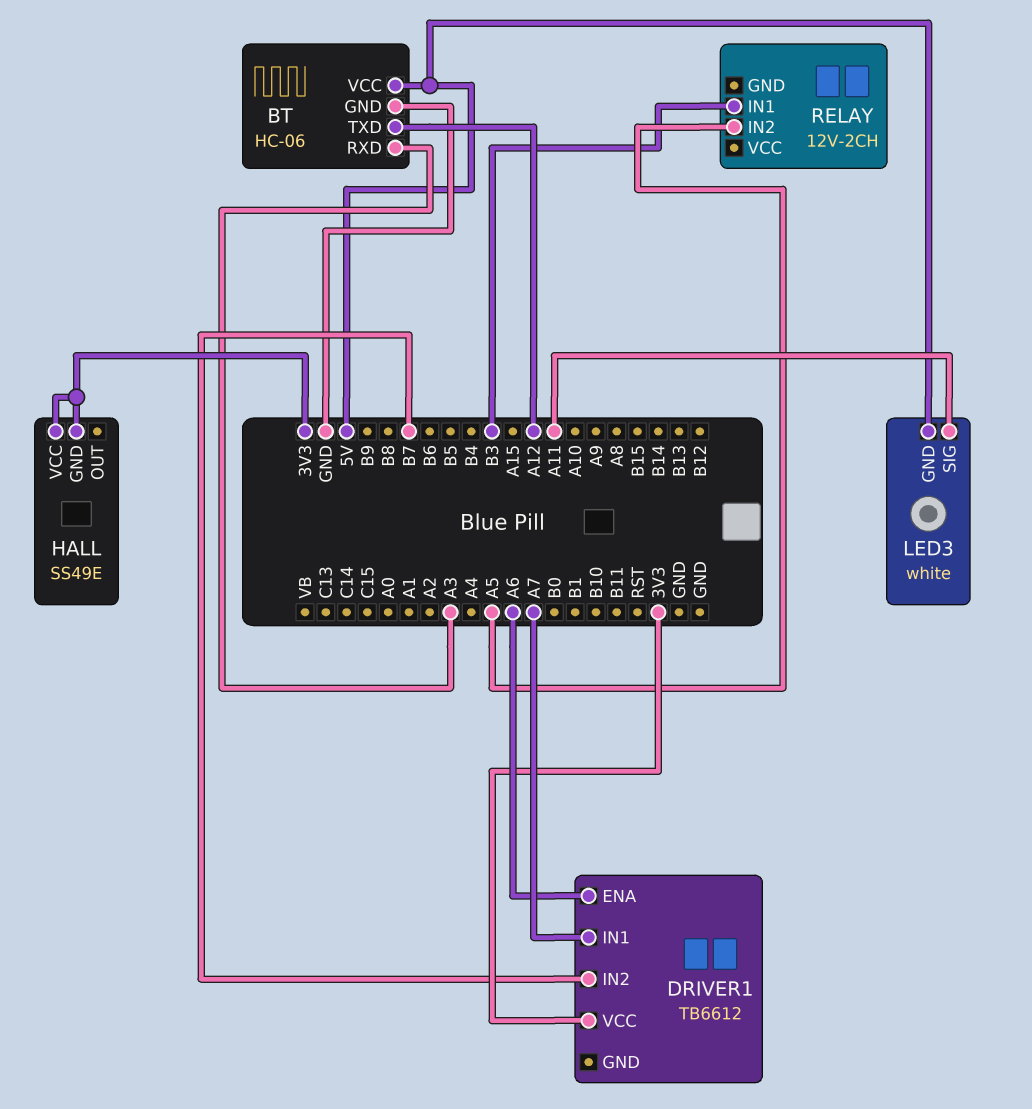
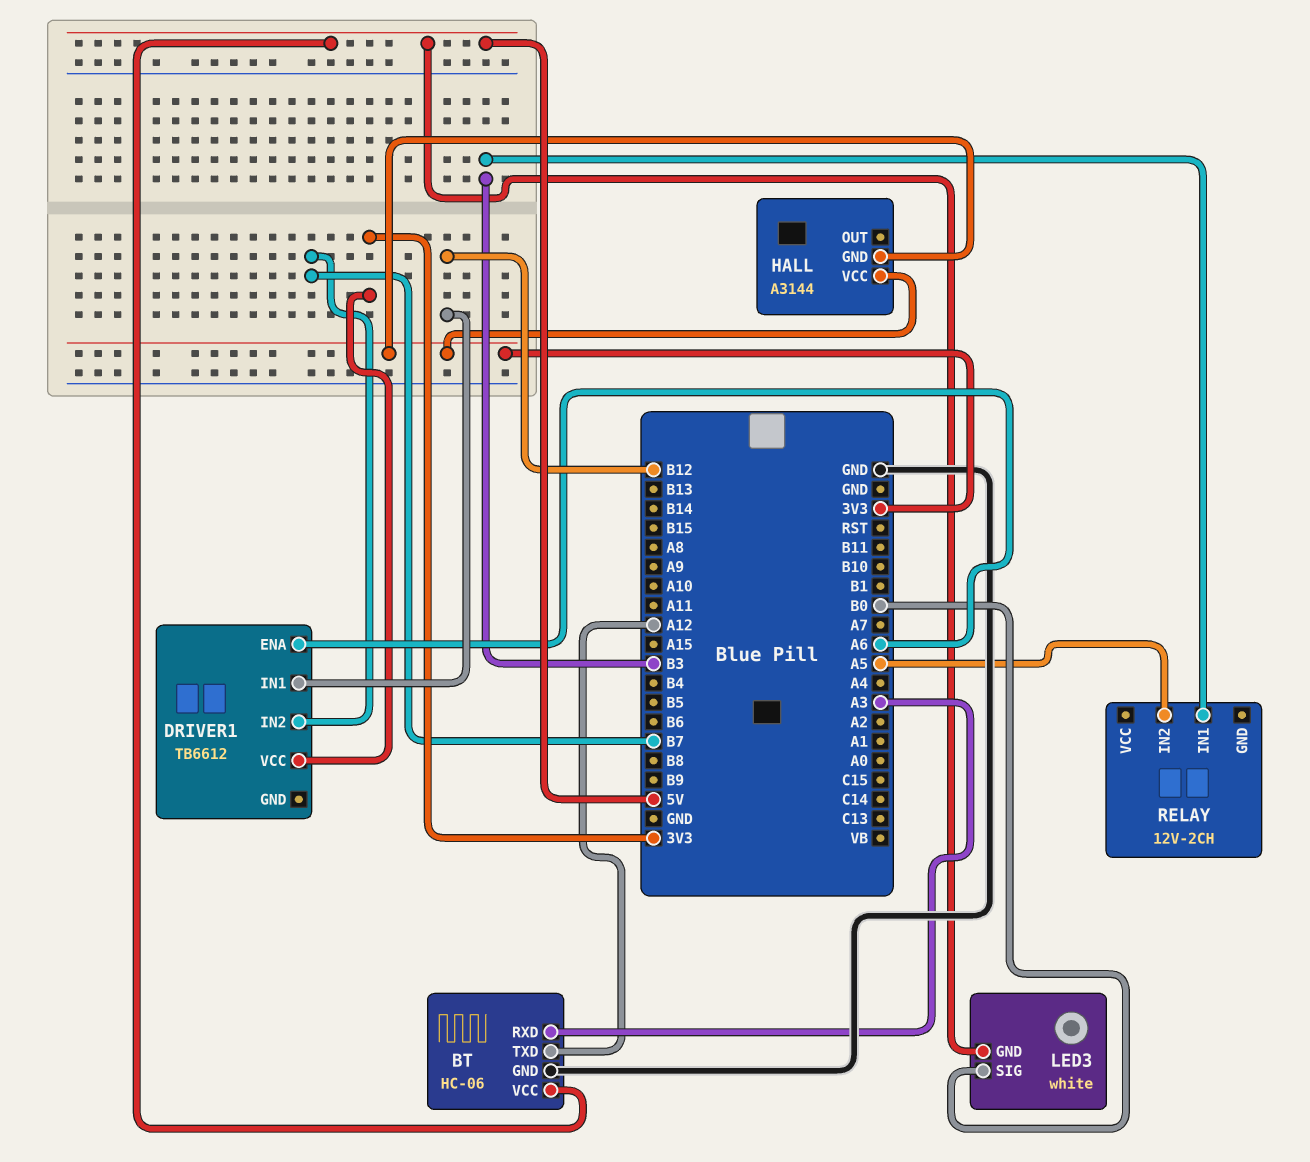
DRIVER1 pin IN1: A7 -> B12
HALL: SS49E -> A3144
LED3 pin SIG: A11 -> B0

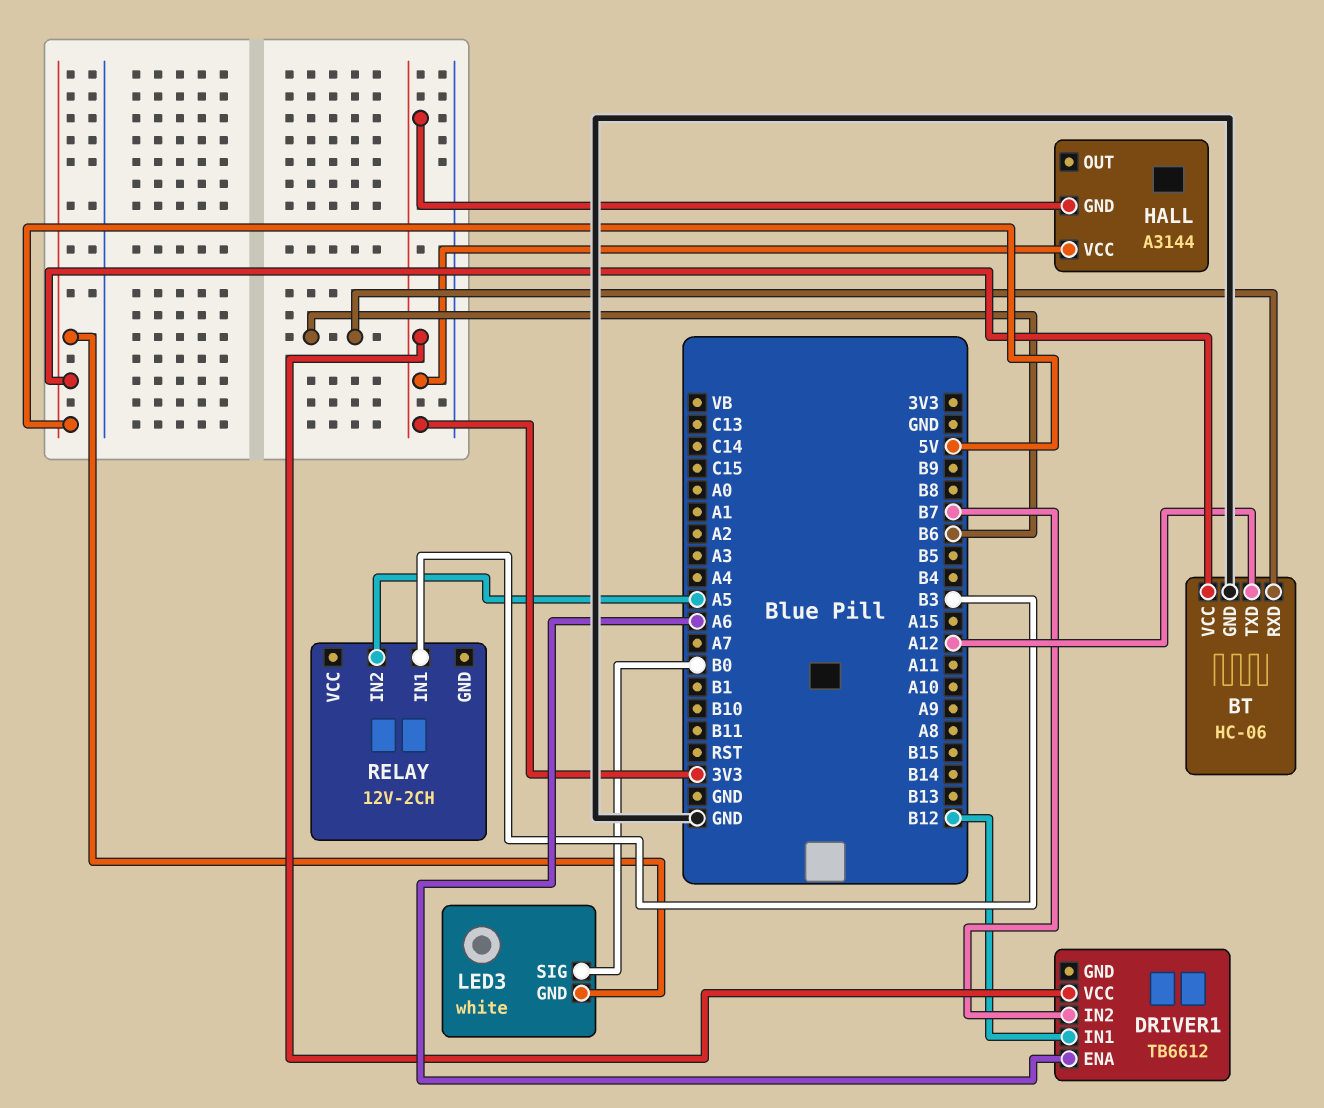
BT pin RXD: A3 -> B6

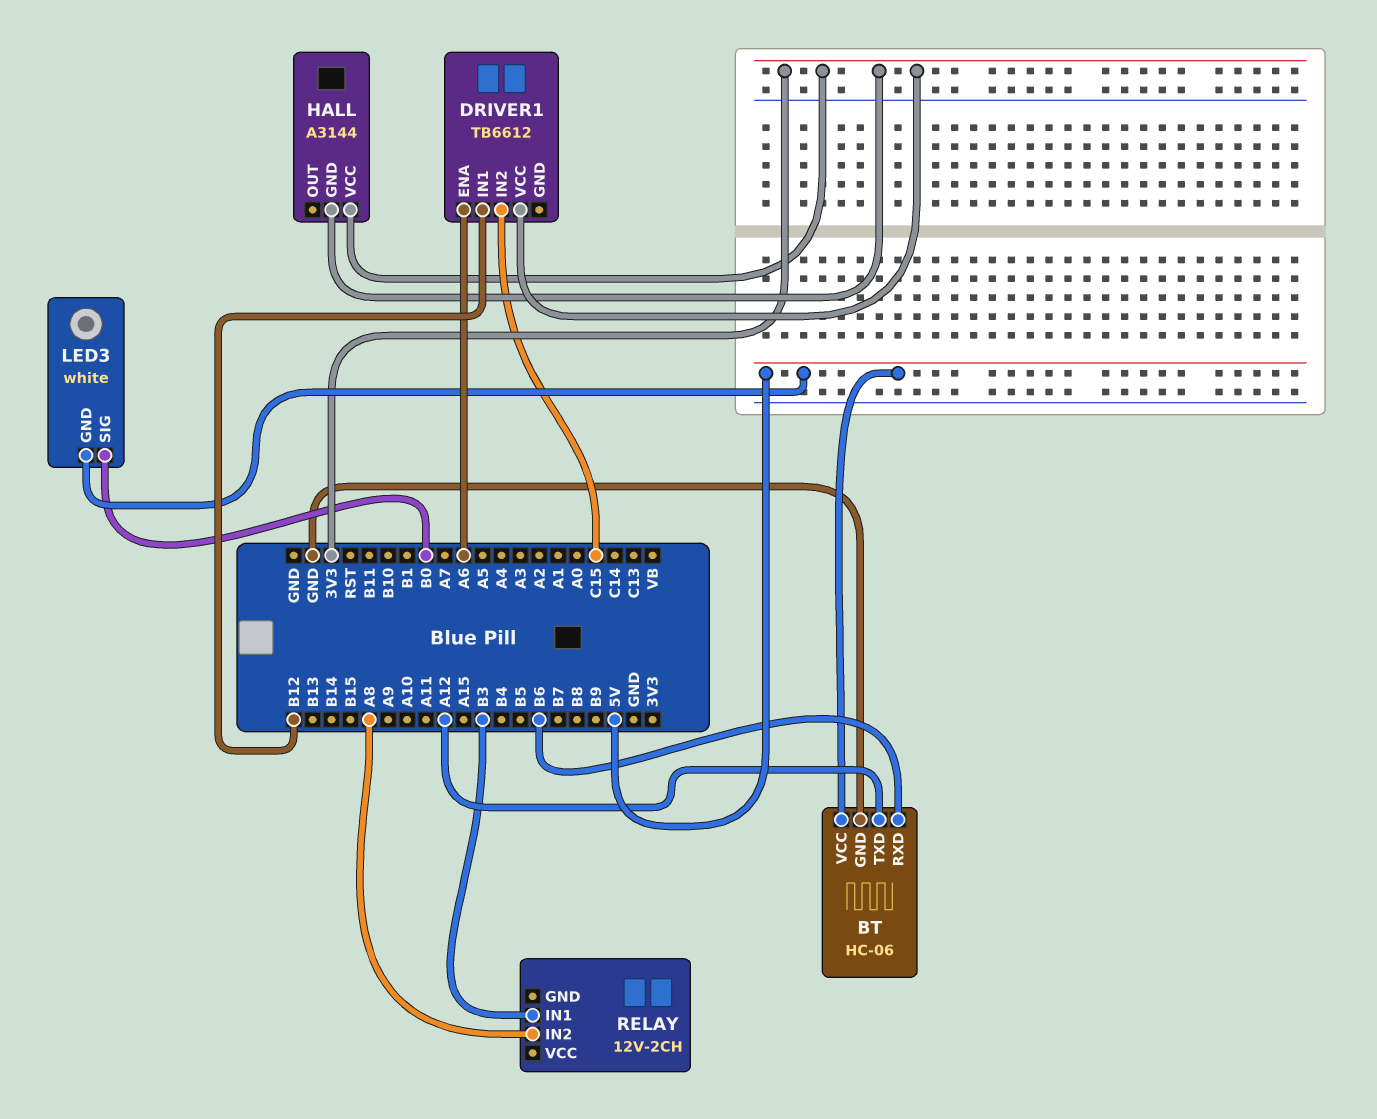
DRIVER1 pin IN2: B7 -> C15
RELAY pin IN2: A5 -> A8

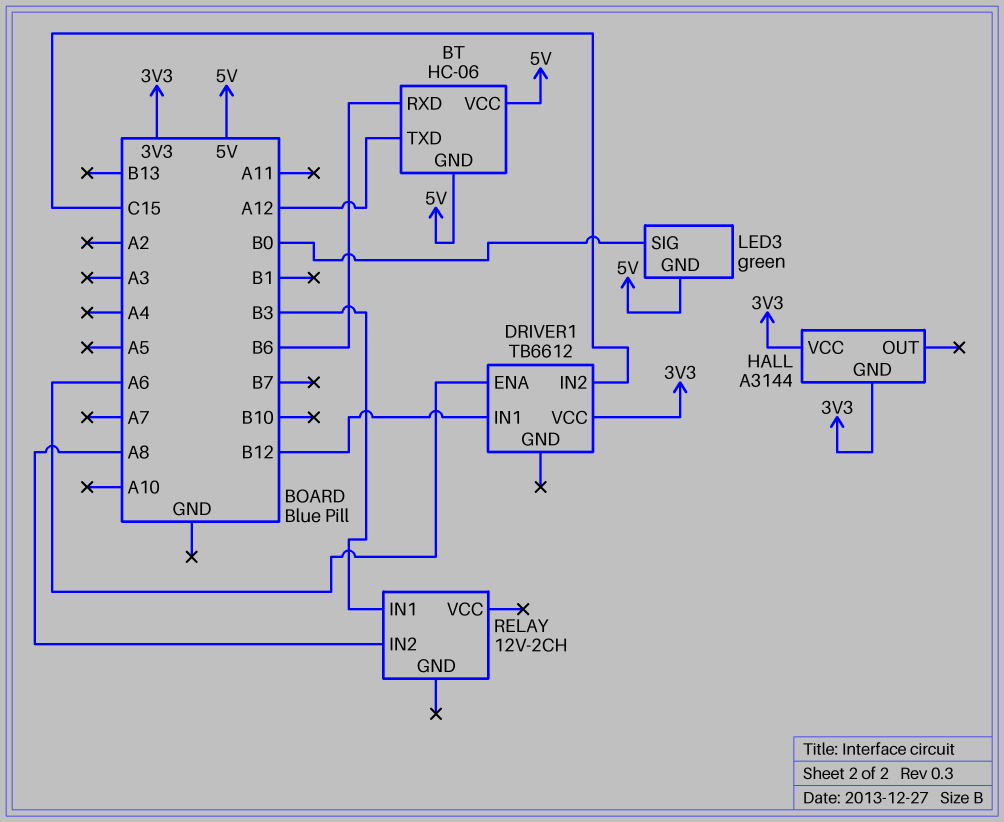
BT pin GND: GND -> 5V
LED3: white -> green

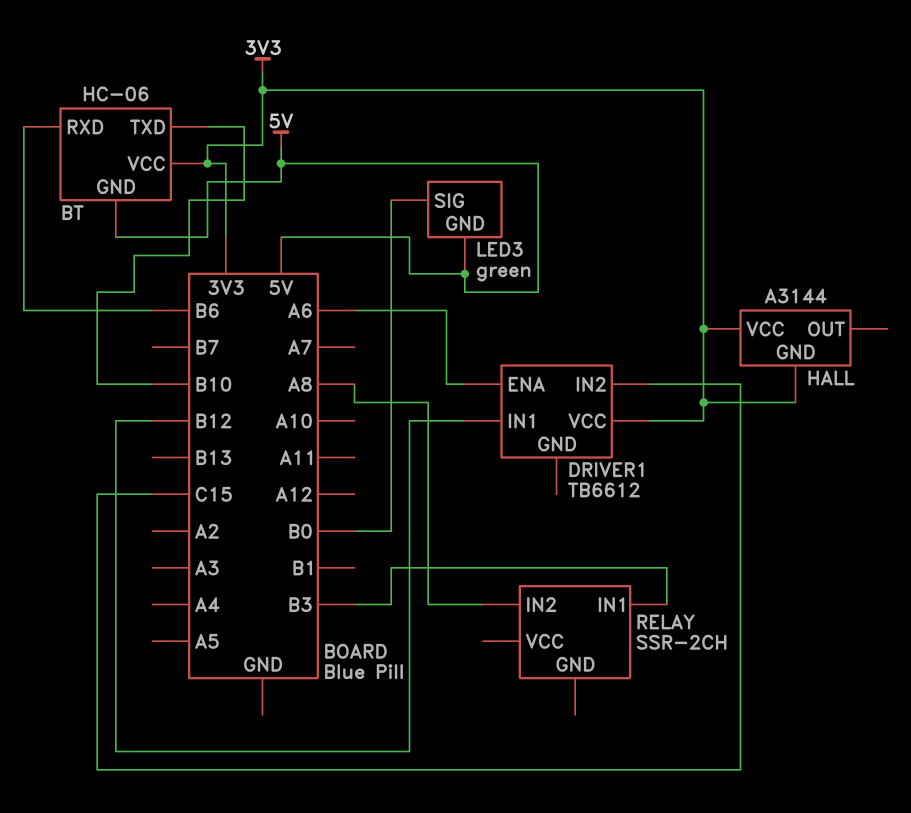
BT pin TXD: A12 -> B10
BT pin VCC: 5V -> 3V3
RELAY: 12V-2CH -> SSR-2CH

